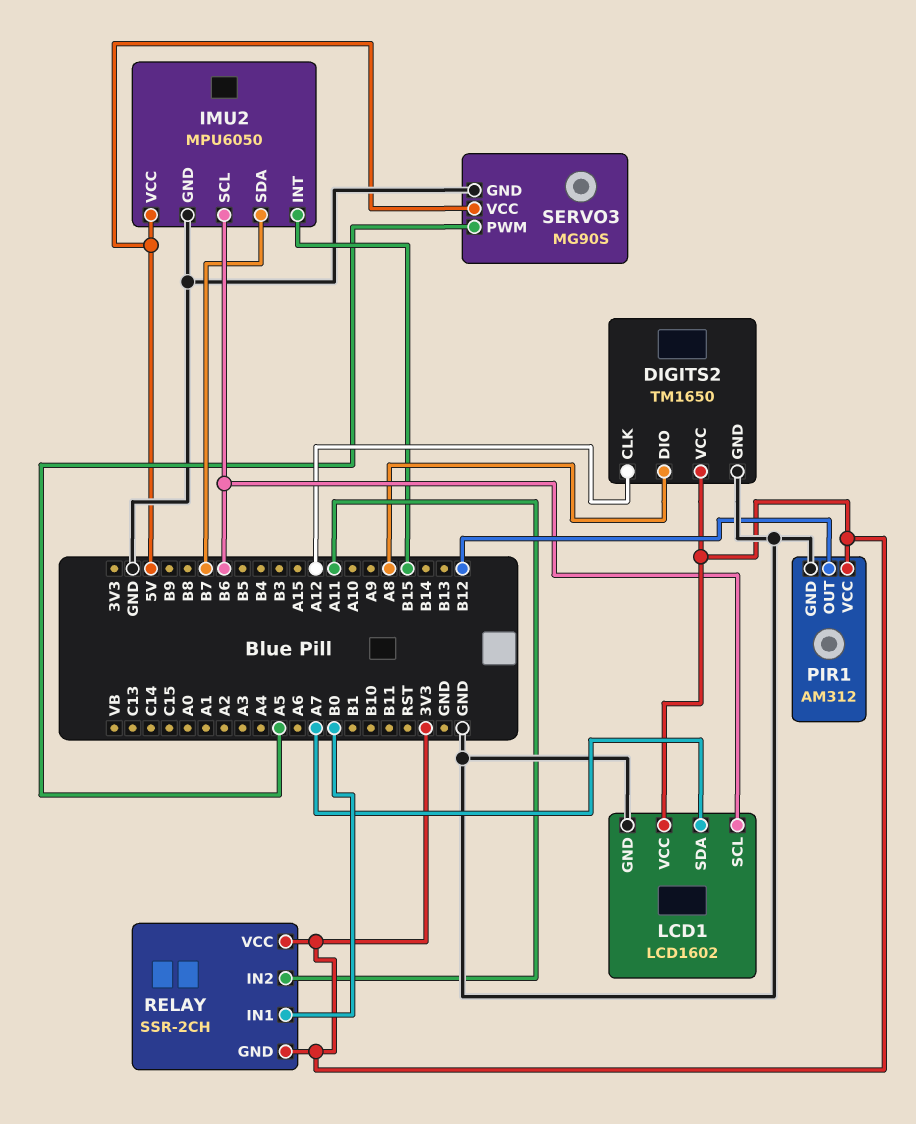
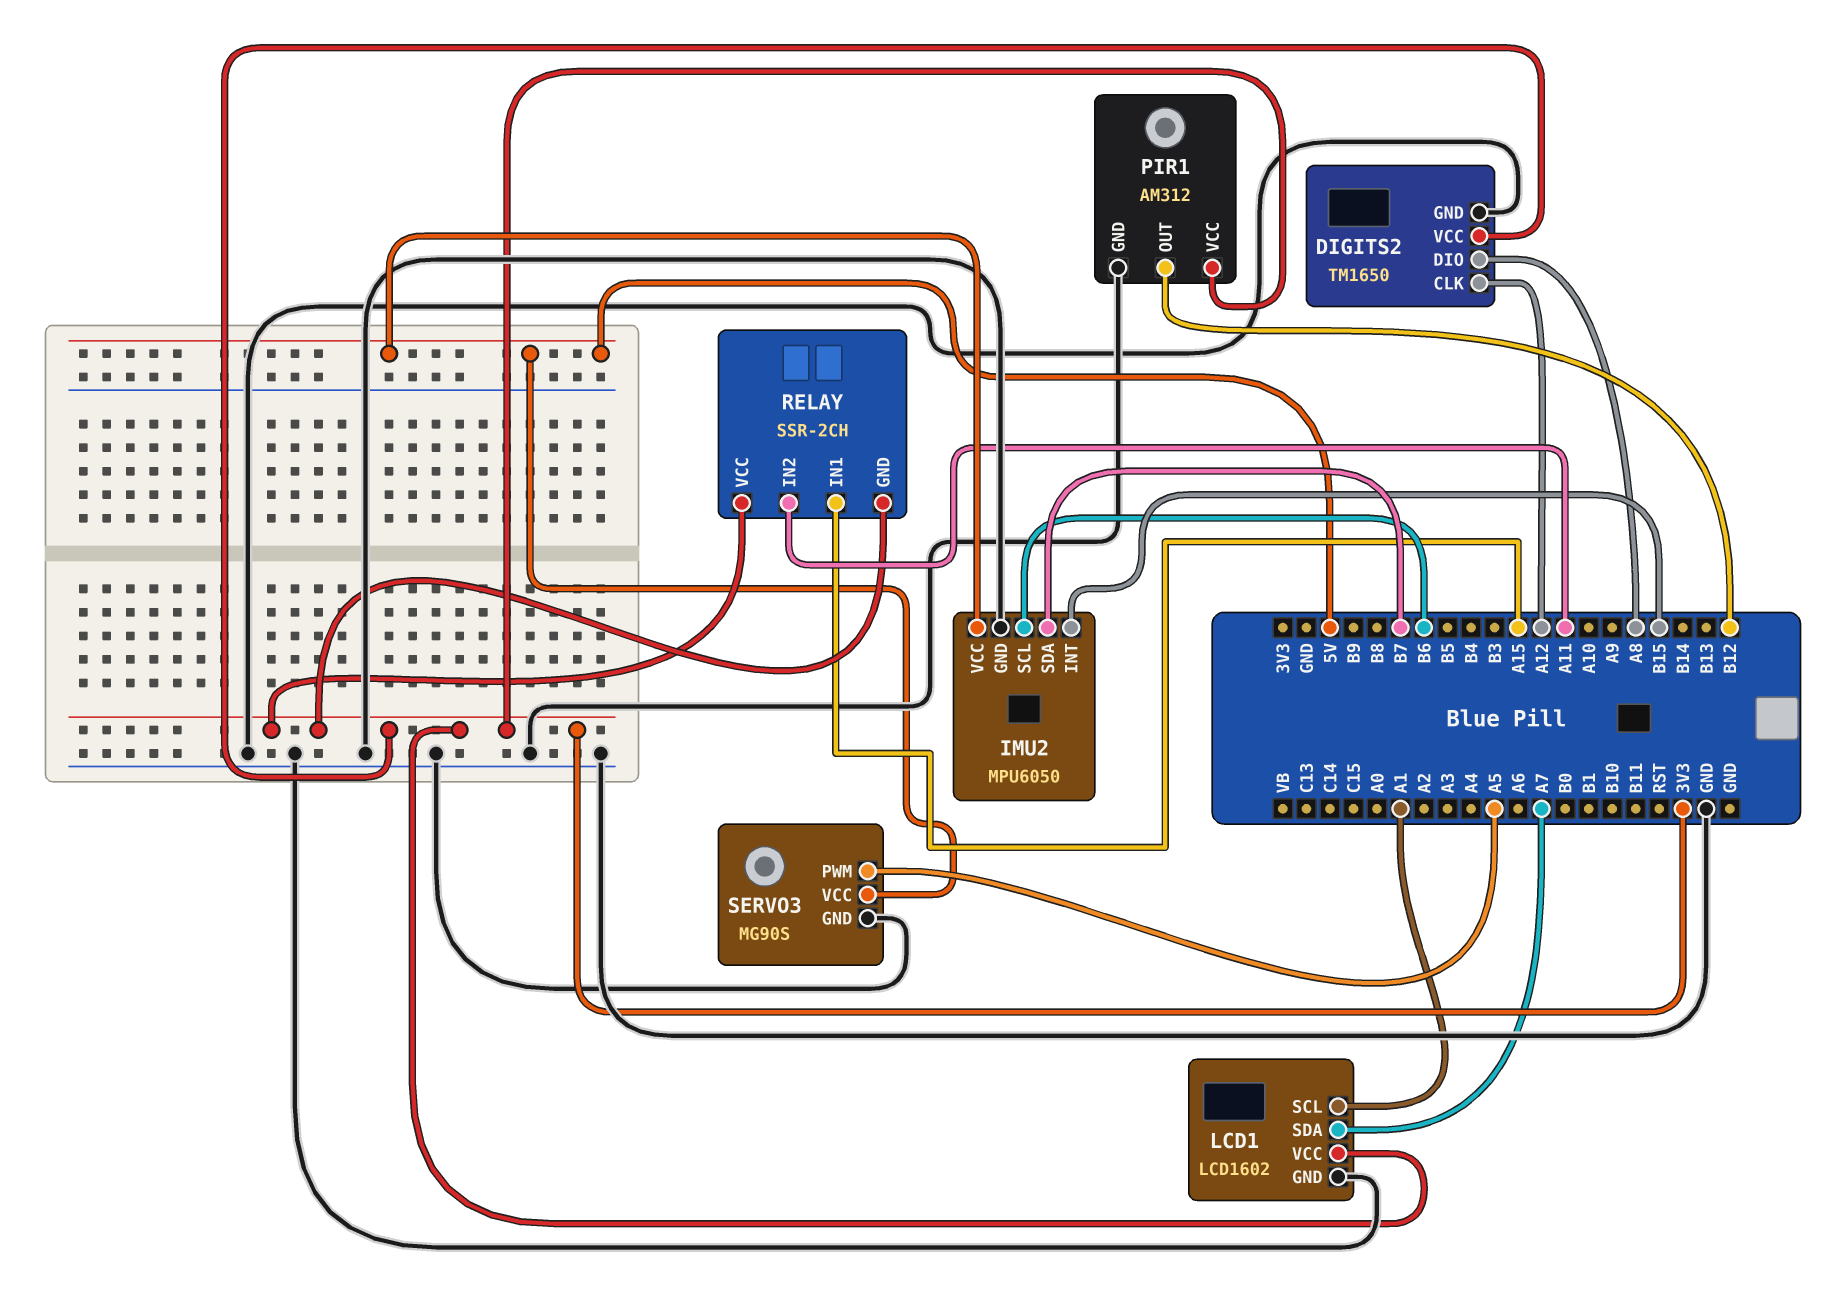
LCD1 pin SCL: B6 -> A1
RELAY pin IN1: B0 -> A15

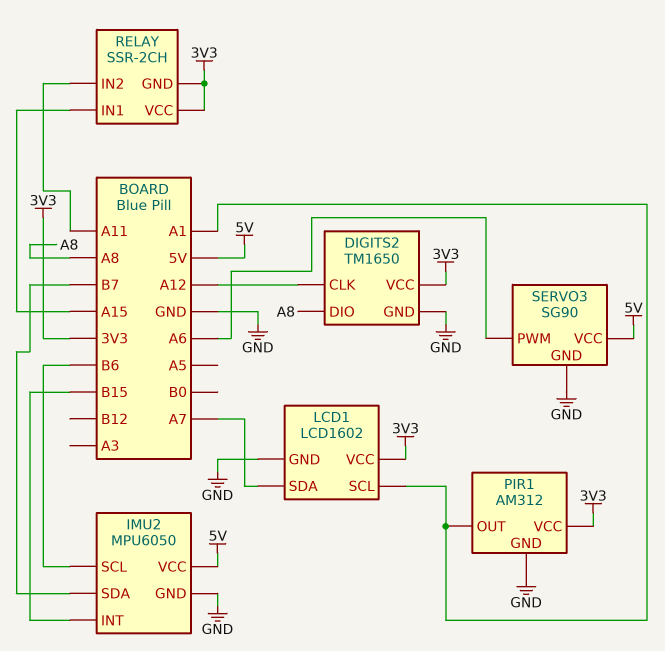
PIR1 pin OUT: B12 -> A1
SERVO3: MG90S -> SG90
SERVO3 pin PWM: A5 -> A6

